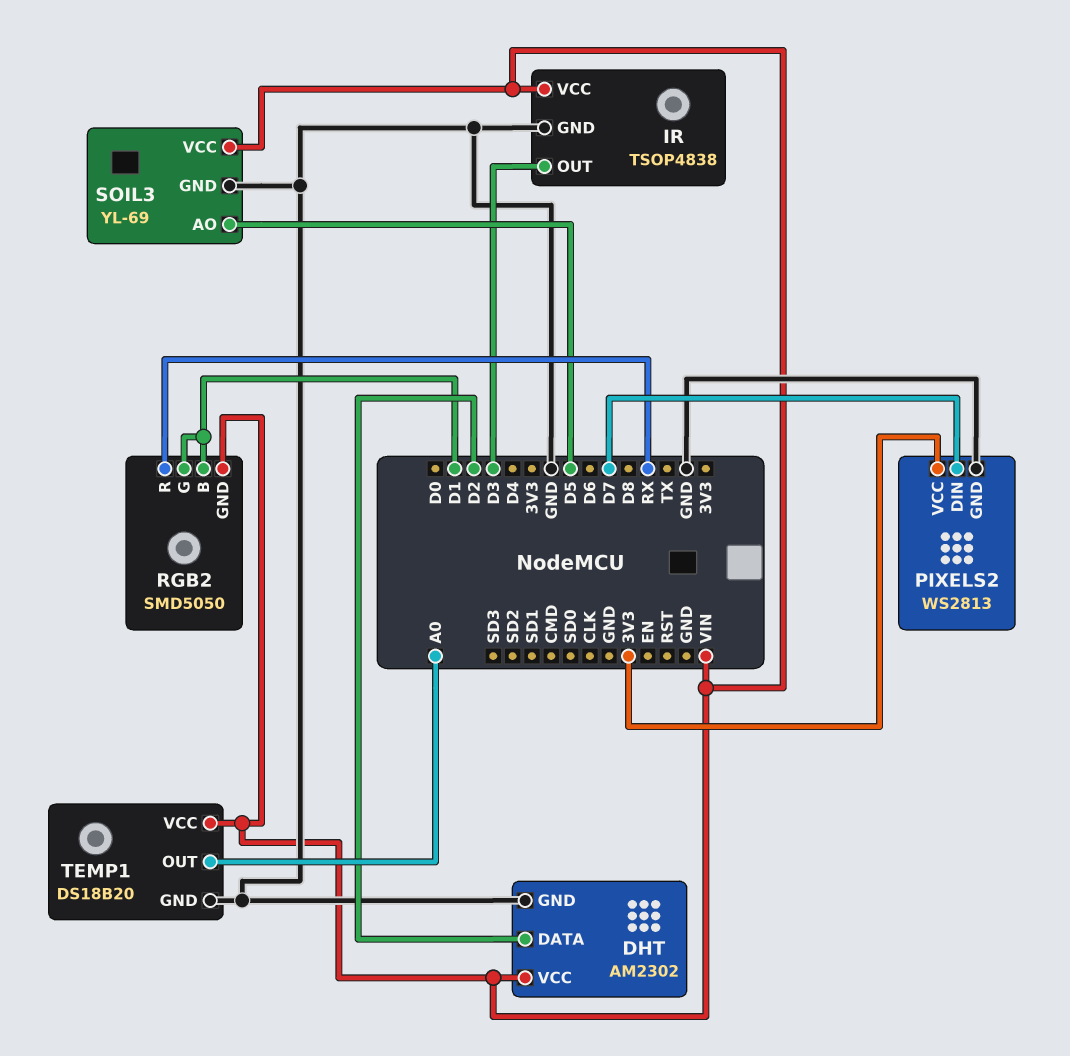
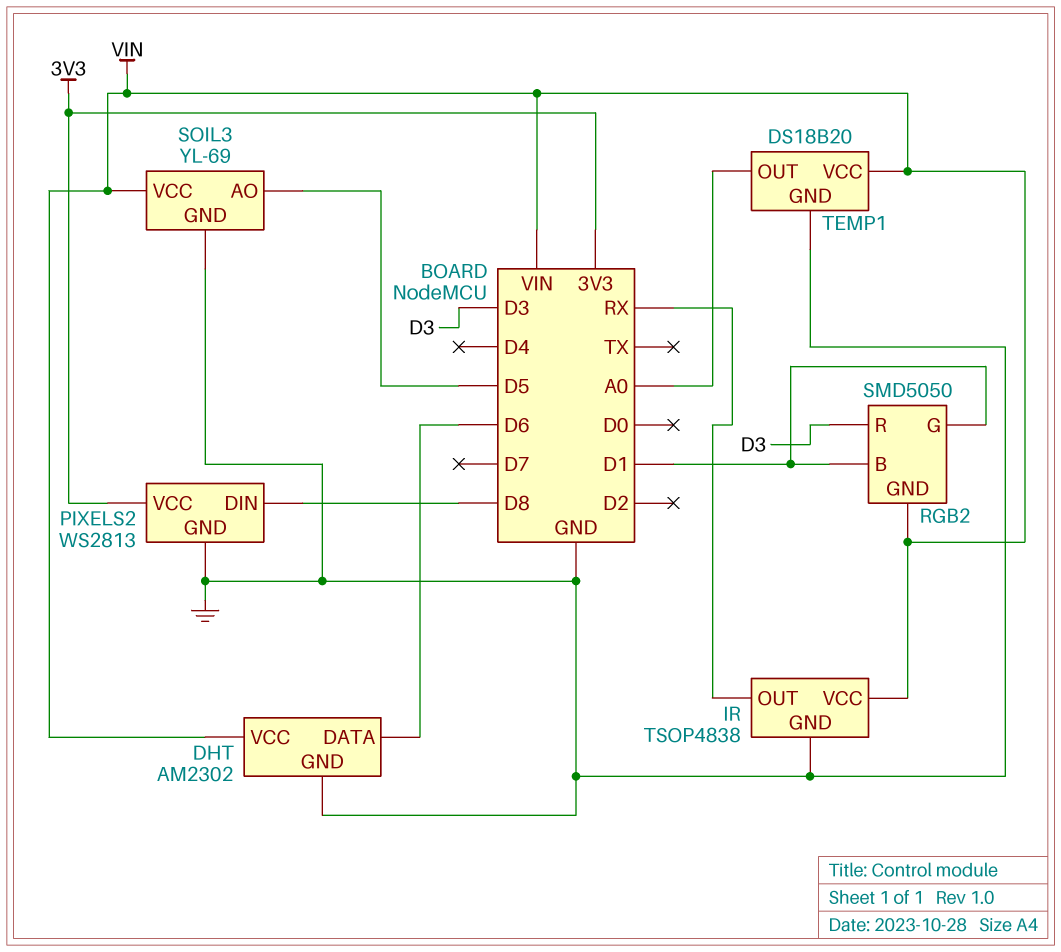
DHT pin DATA: D2 -> D6
IR pin OUT: D3 -> RX
PIXELS2 pin DIN: D7 -> D8
RGB2 pin R: RX -> D3

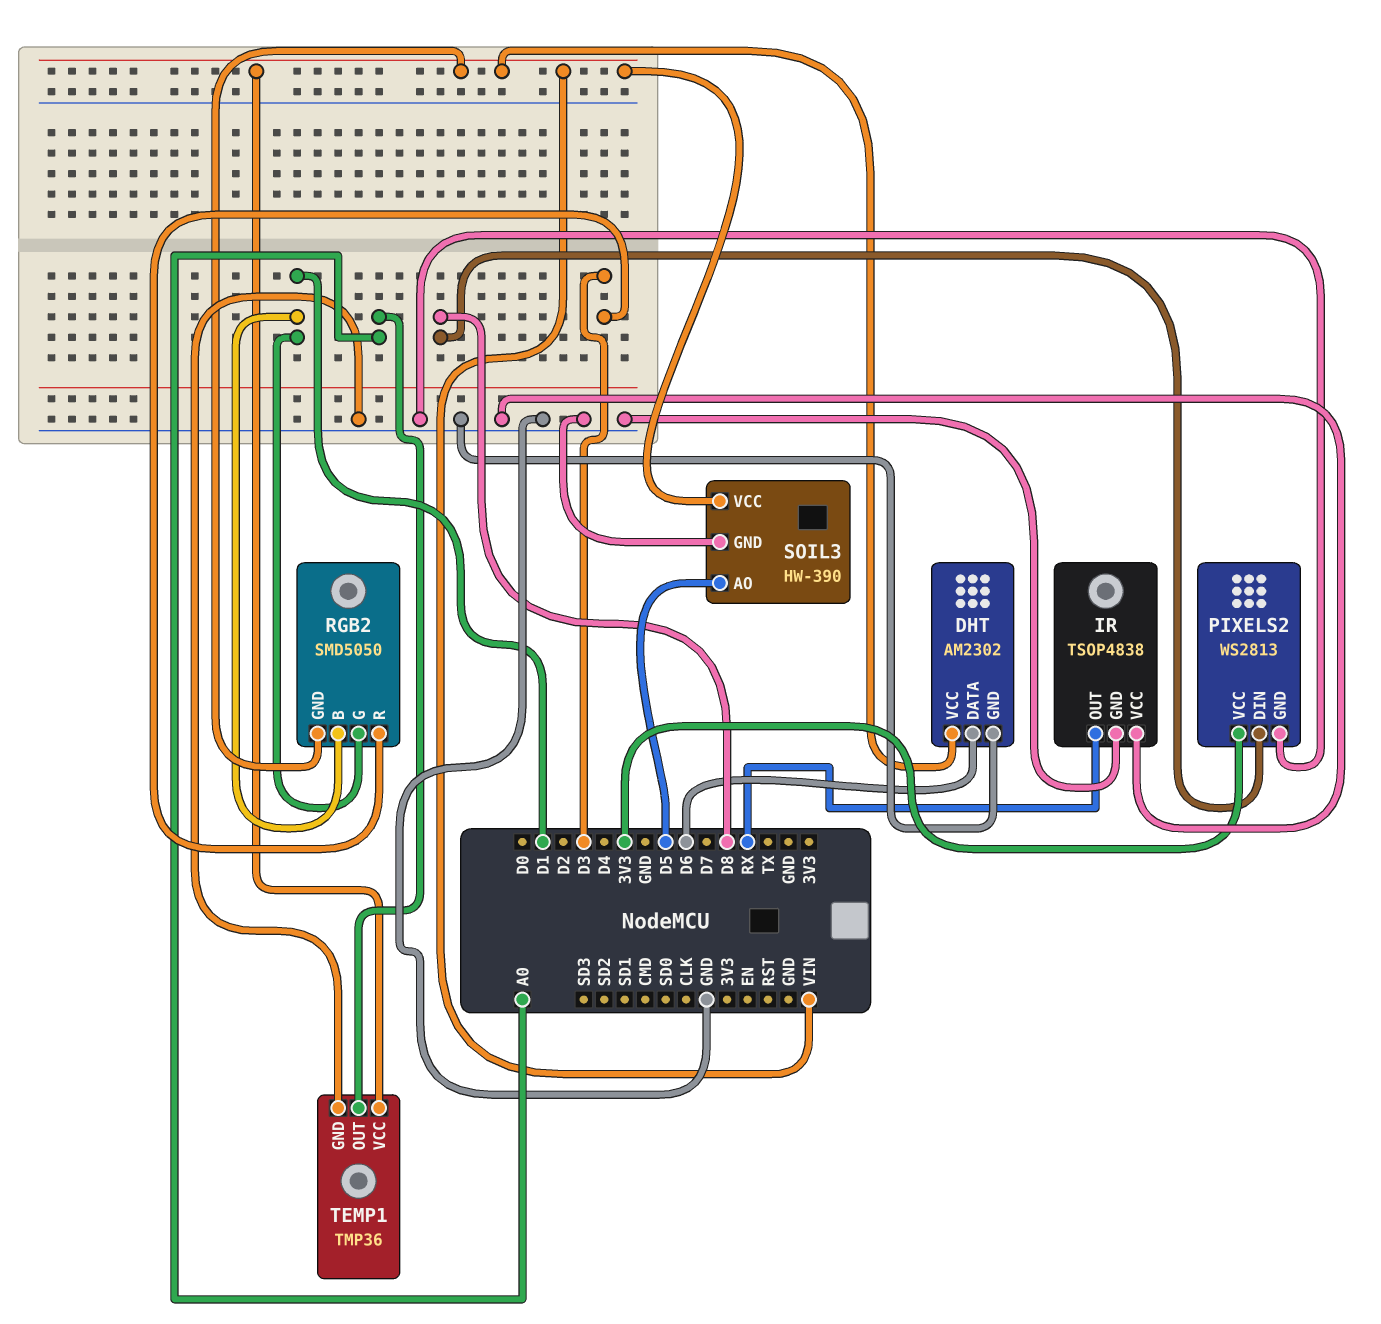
IR pin VCC: VIN -> GND
SOIL3: YL-69 -> HW-390
TEMP1: DS18B20 -> TMP36

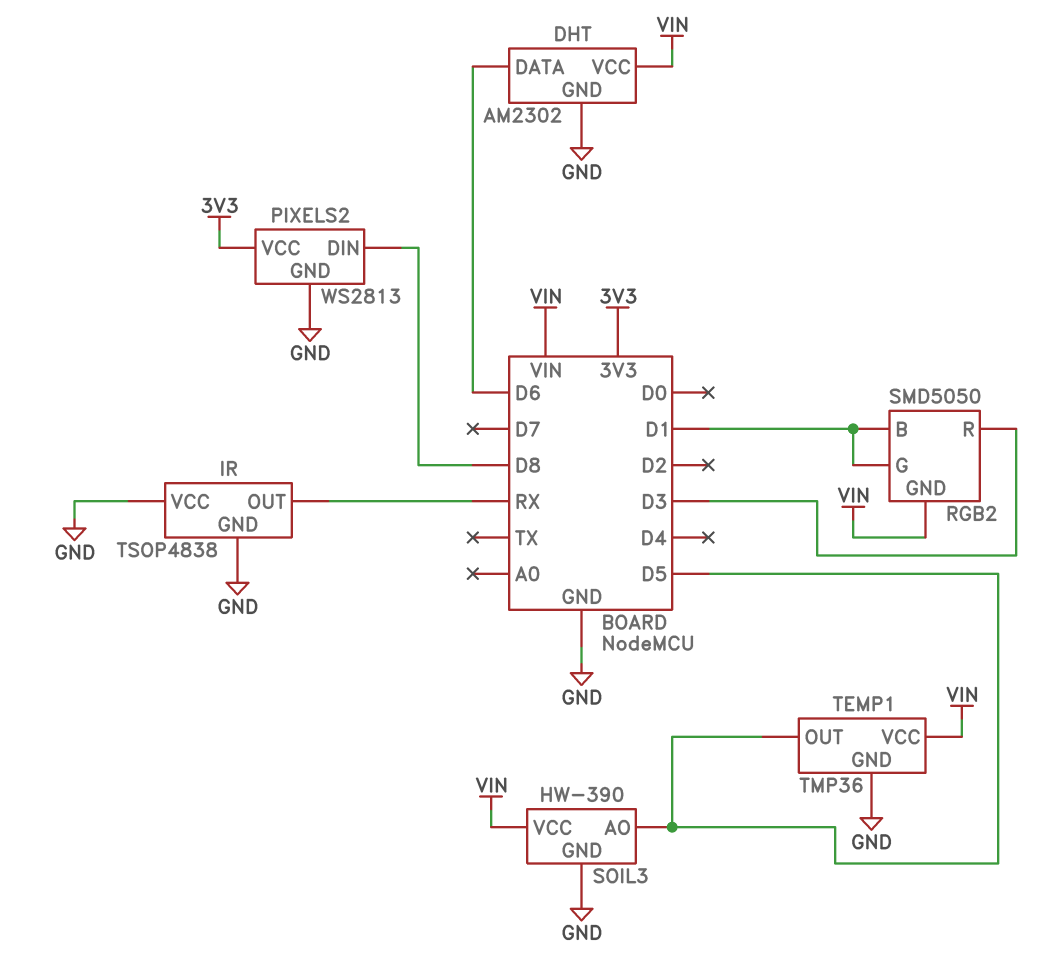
TEMP1 pin OUT: A0 -> D5

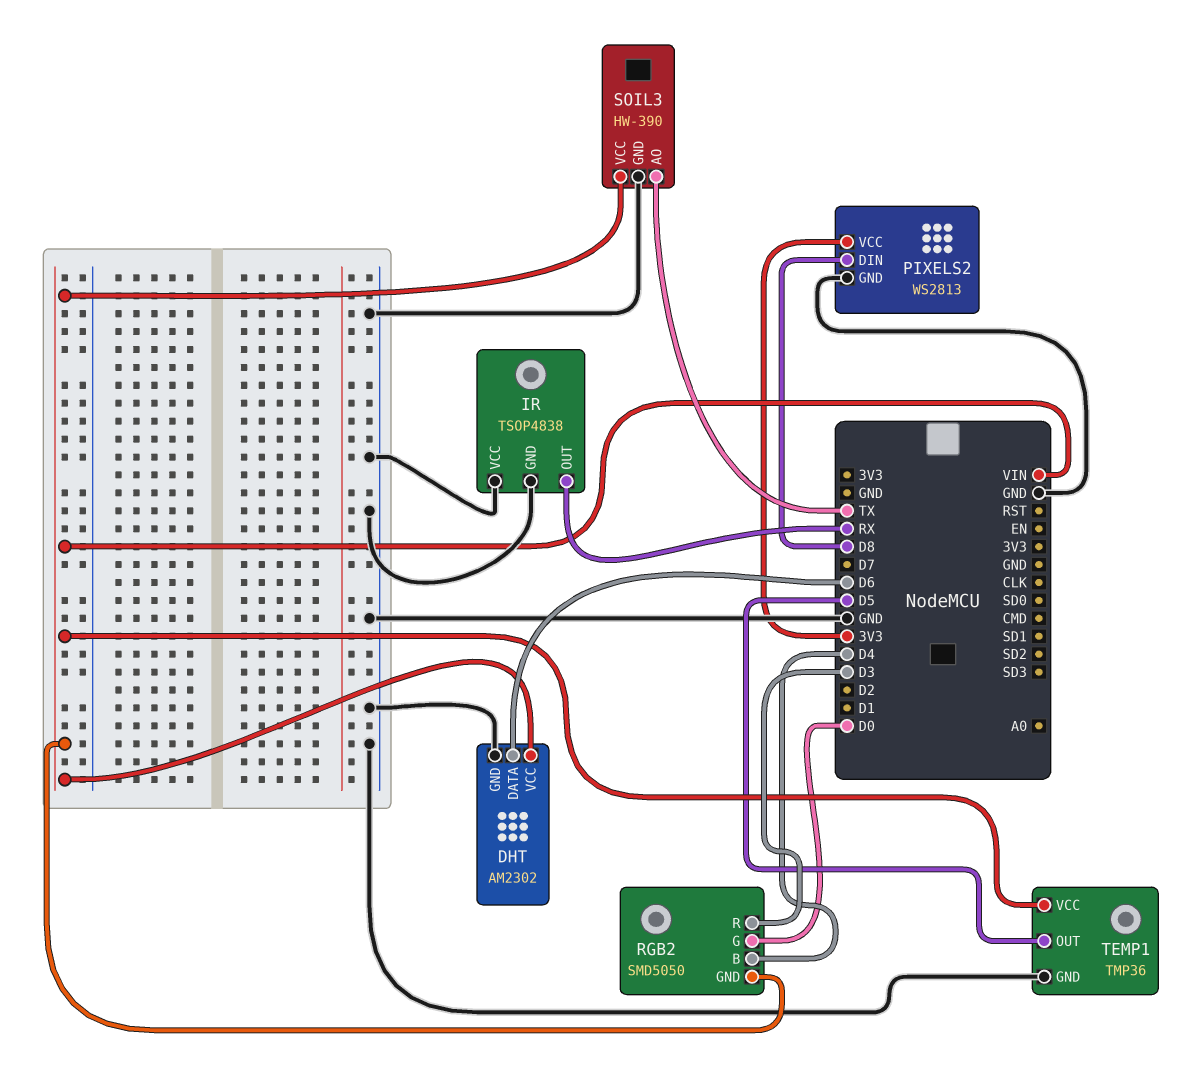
RGB2 pin B: D1 -> D4
RGB2 pin G: D1 -> D0
SOIL3 pin AO: D5 -> TX

